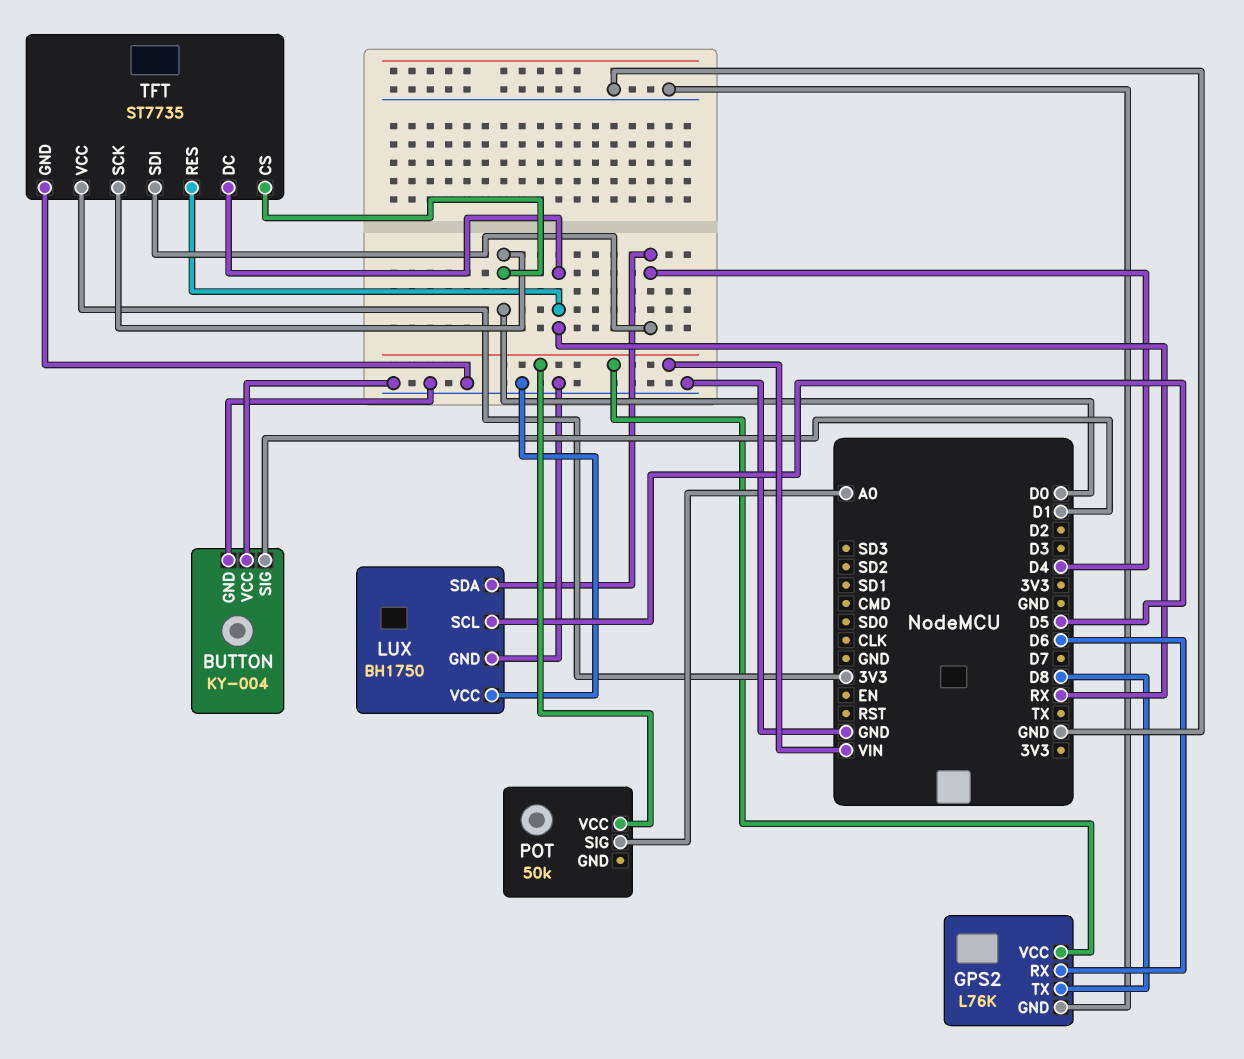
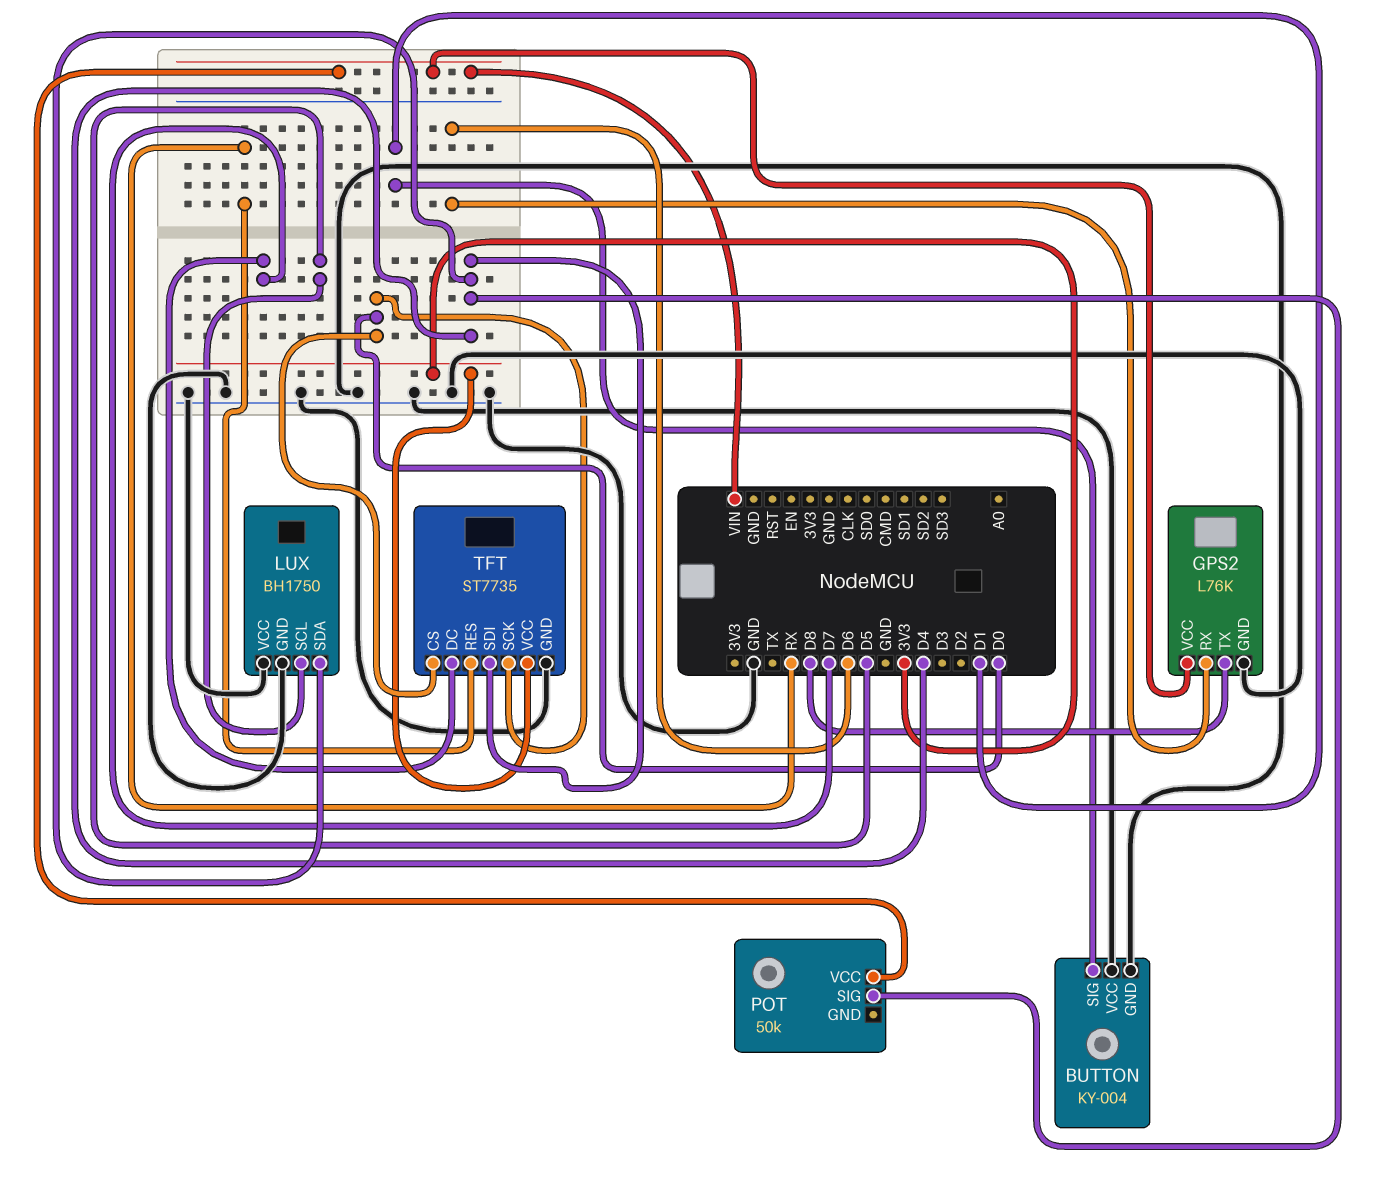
POT pin SIG: A0 -> D4
TFT pin DC: RX -> D7

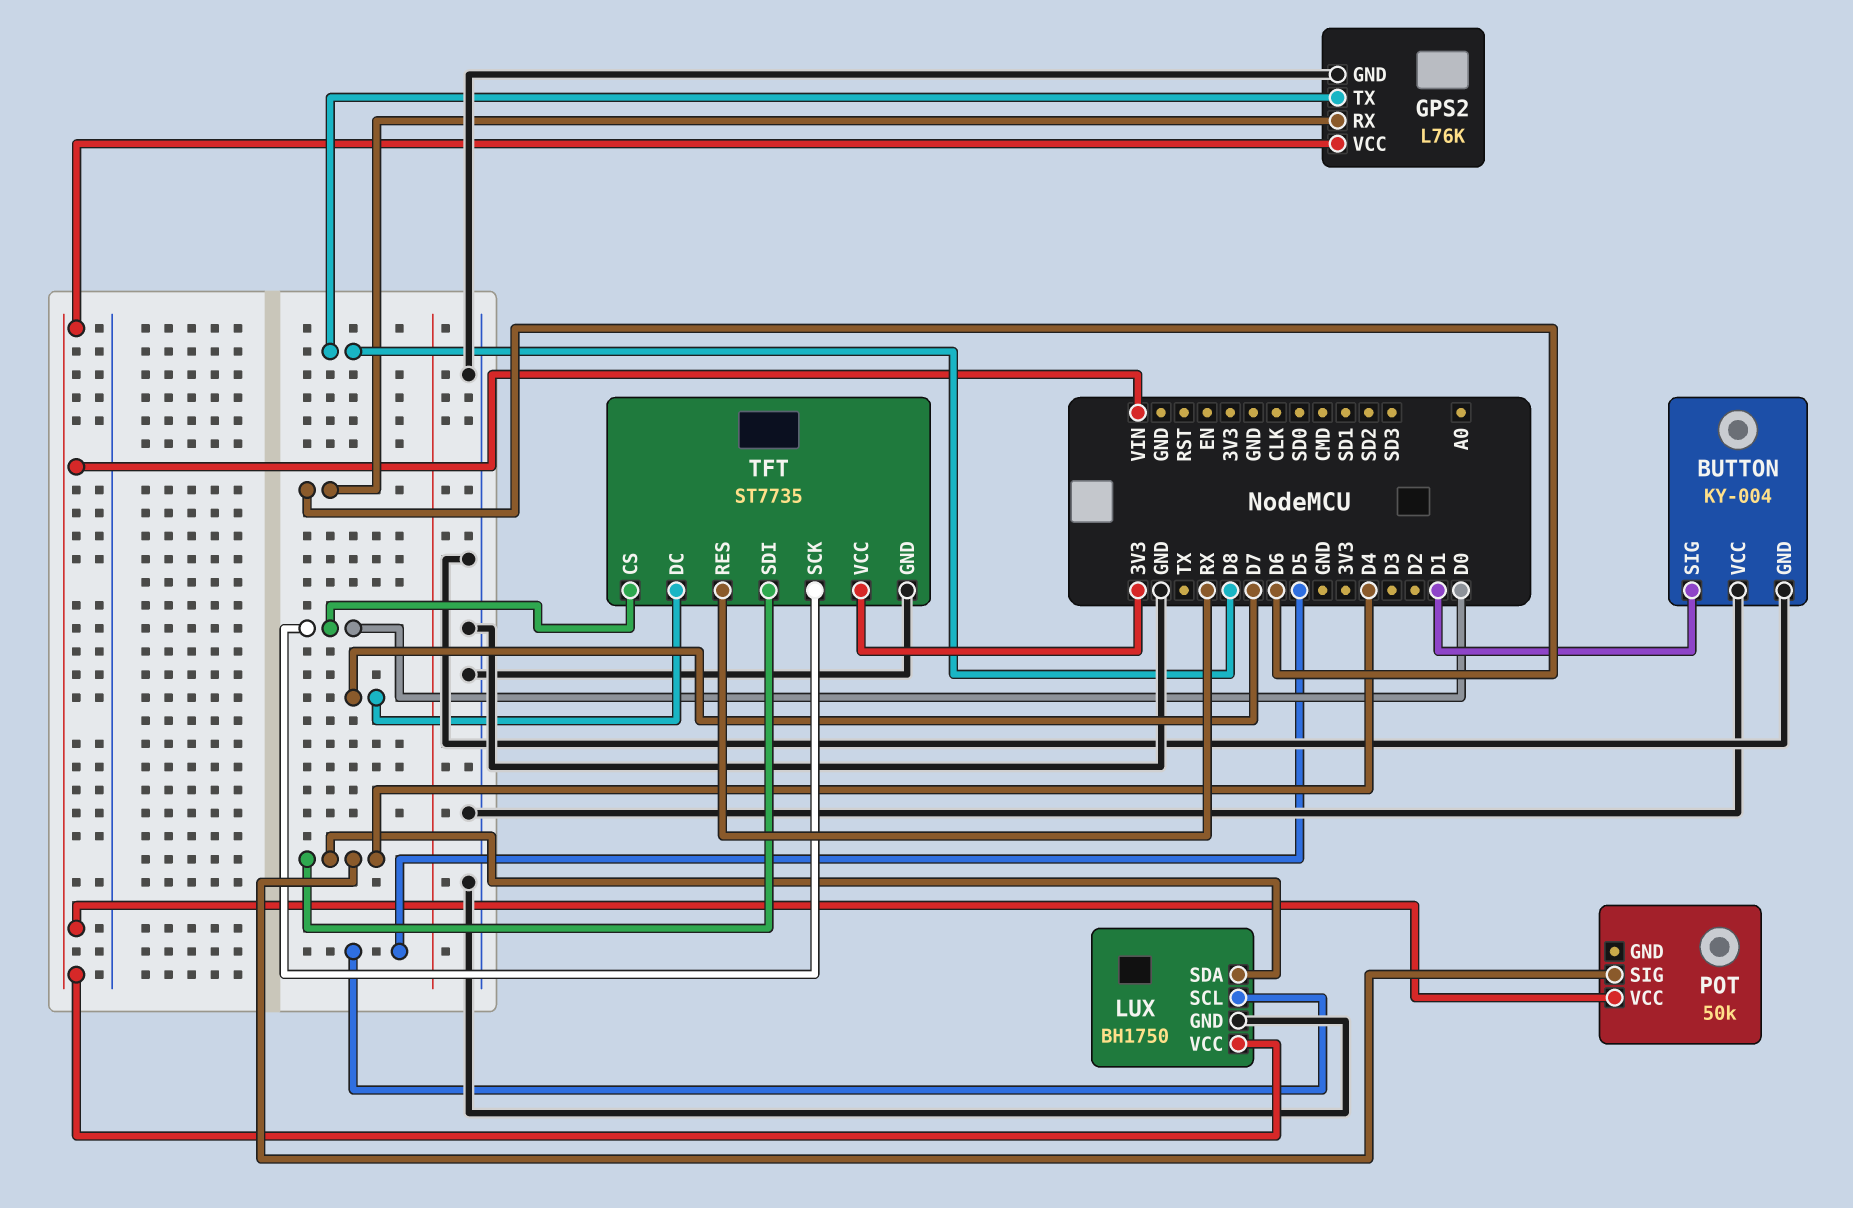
LUX pin VCC: GND -> VIN

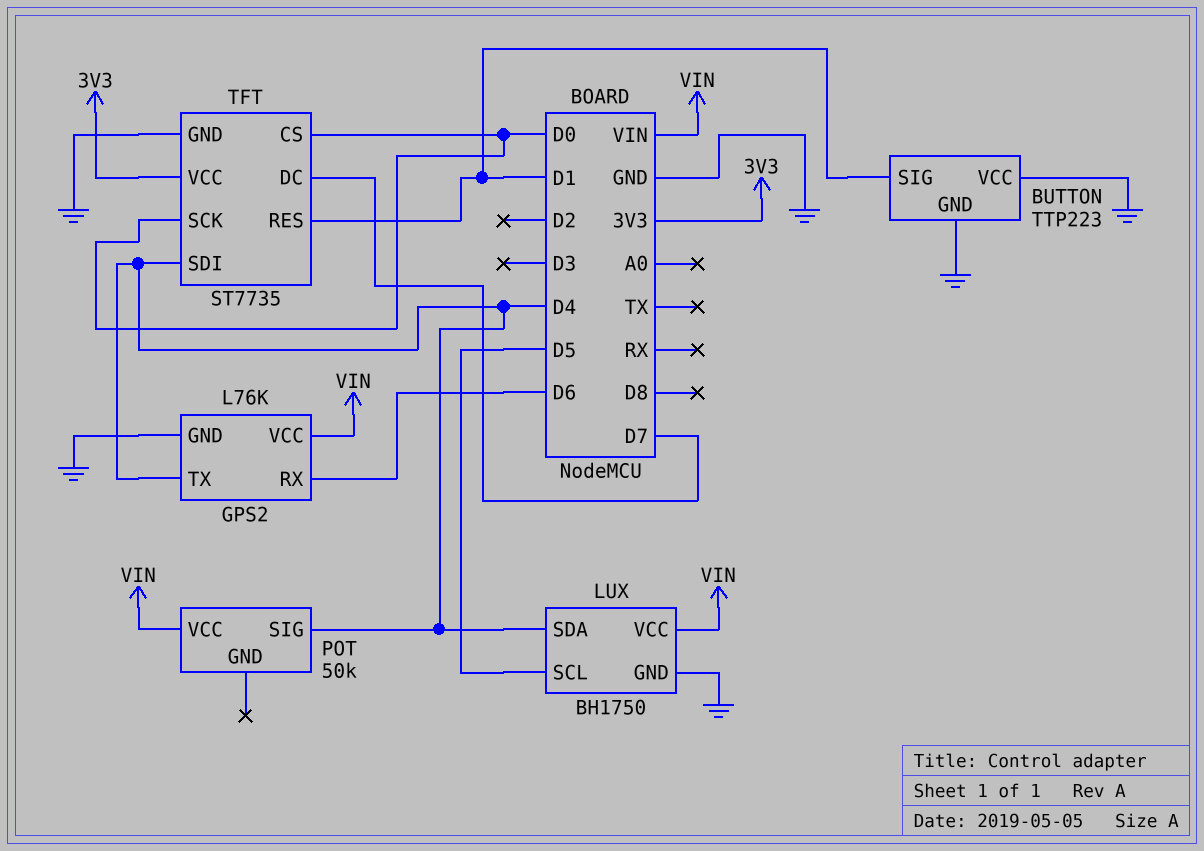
BUTTON: KY-004 -> TTP223
GPS2 pin TX: D8 -> D4
TFT pin RES: RX -> D1

